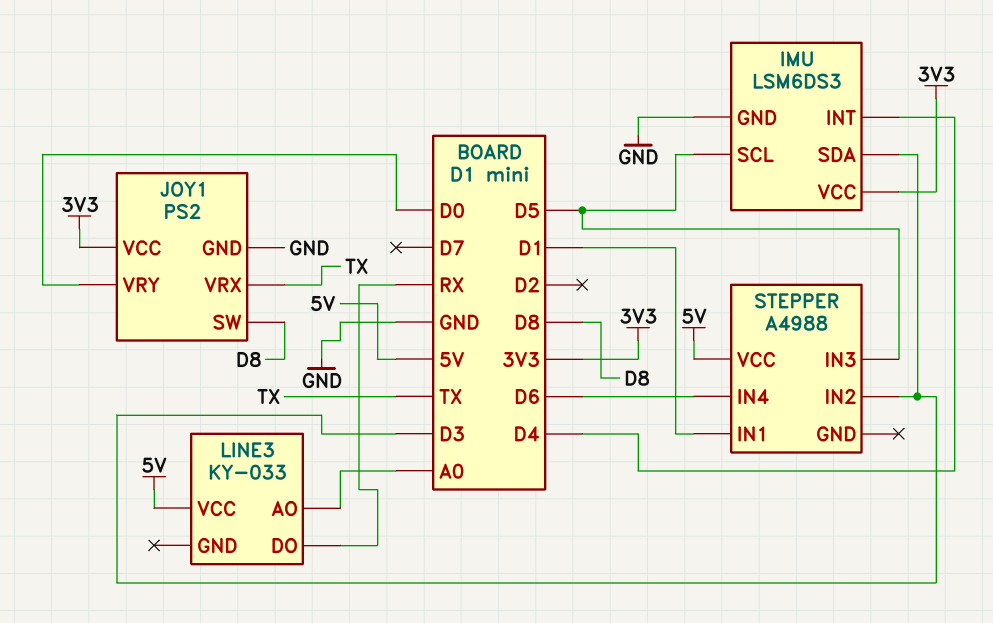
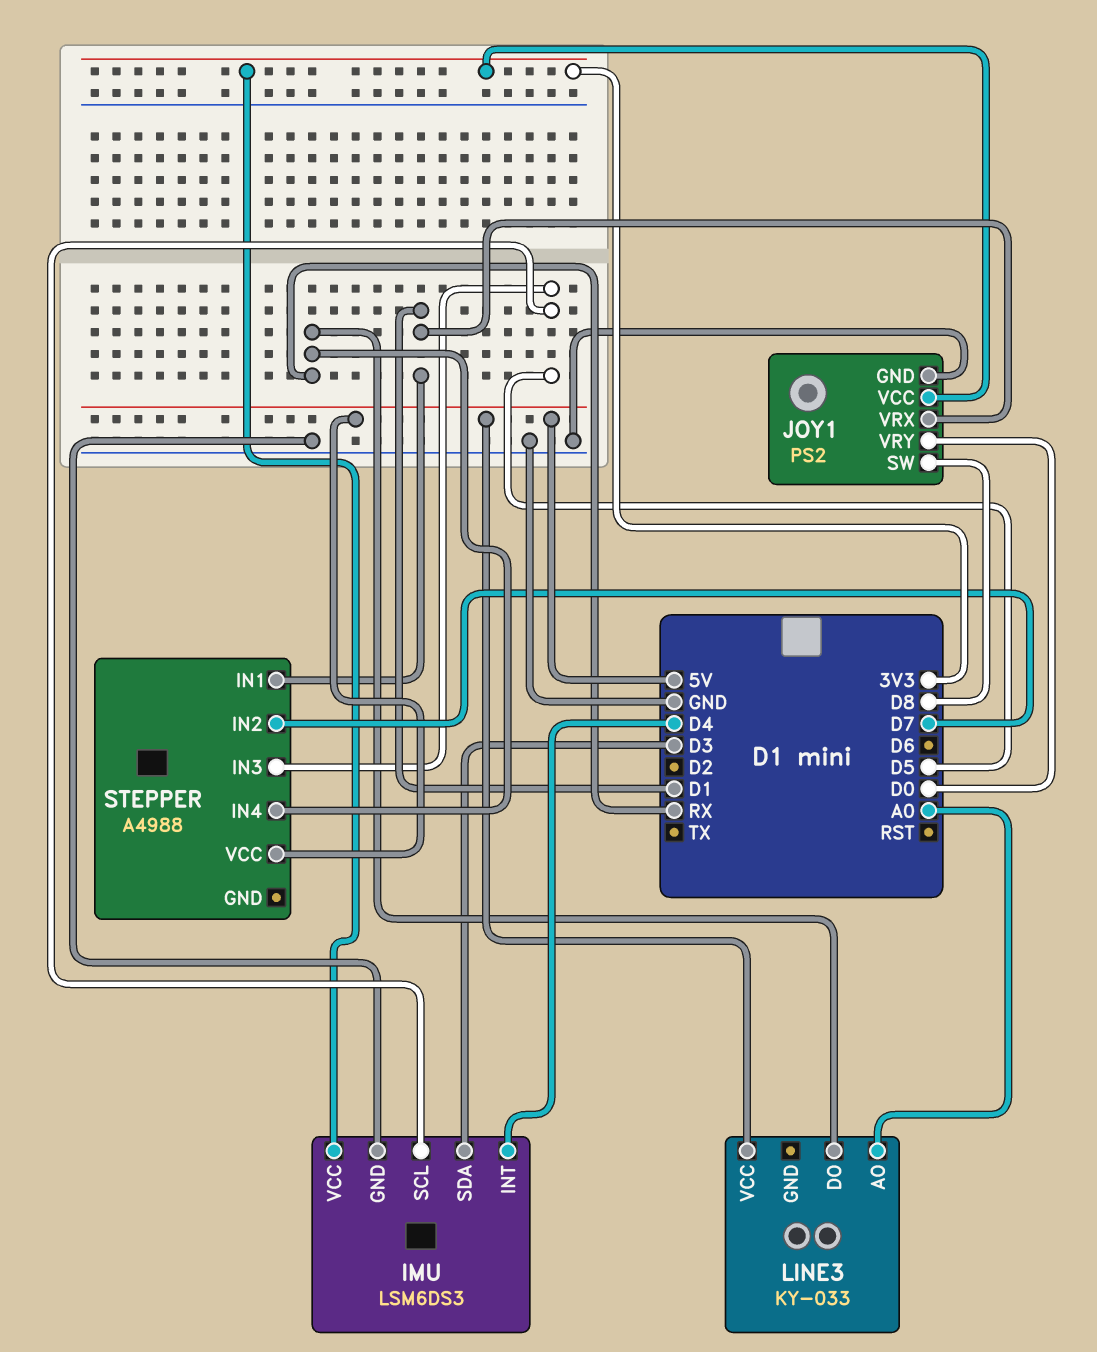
JOY1 pin VRX: TX -> D1
STEPPER pin IN2: D3 -> D7
STEPPER pin IN4: D6 -> RX

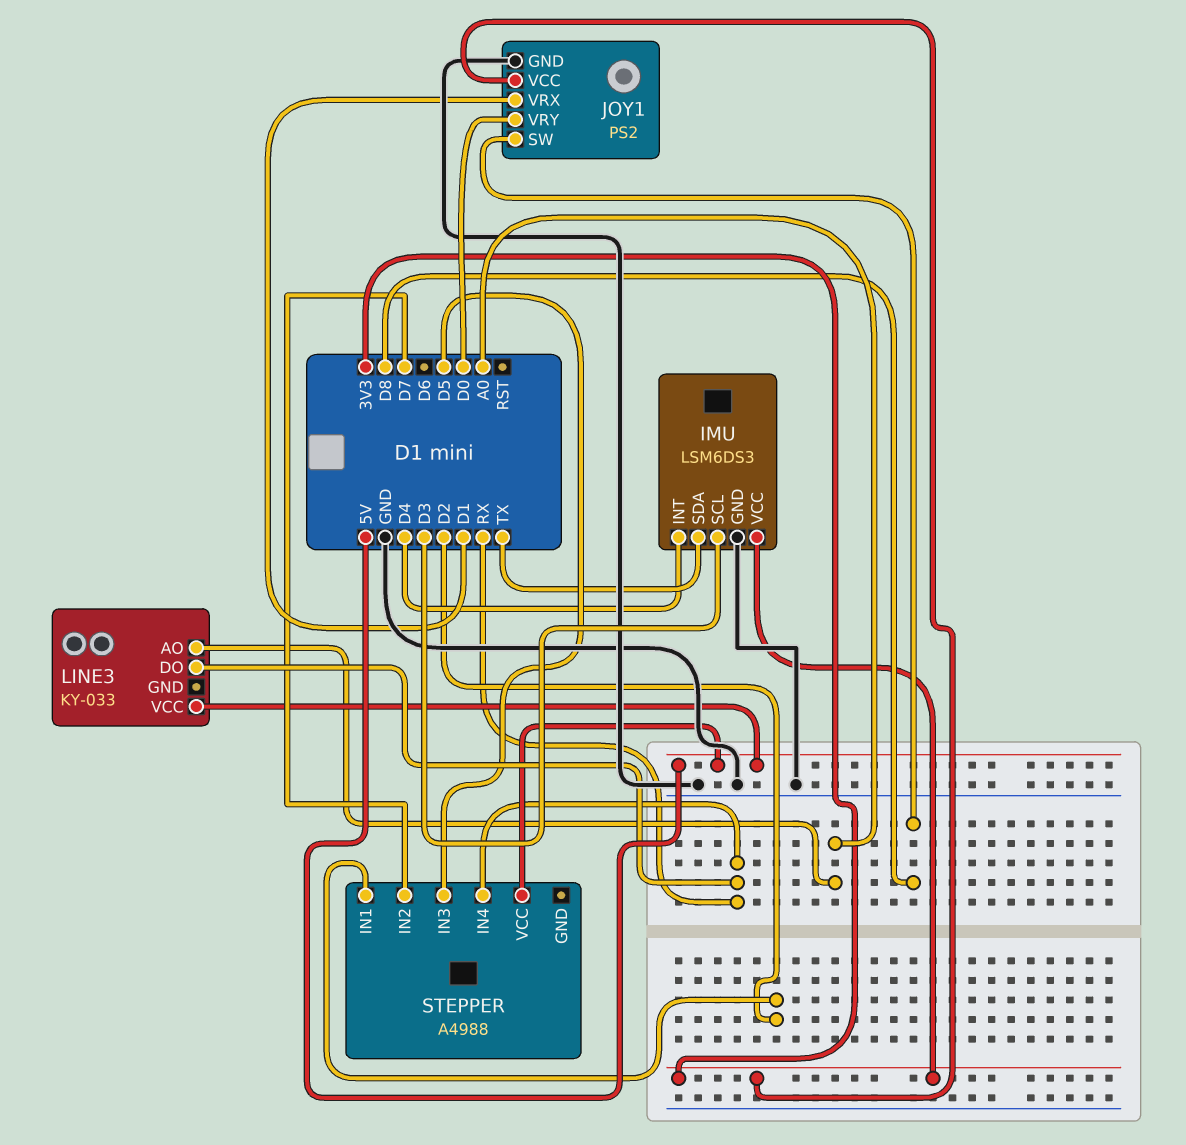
IMU pin SCL: D5 -> D3
IMU pin SDA: D3 -> TX
STEPPER pin IN1: D1 -> D2

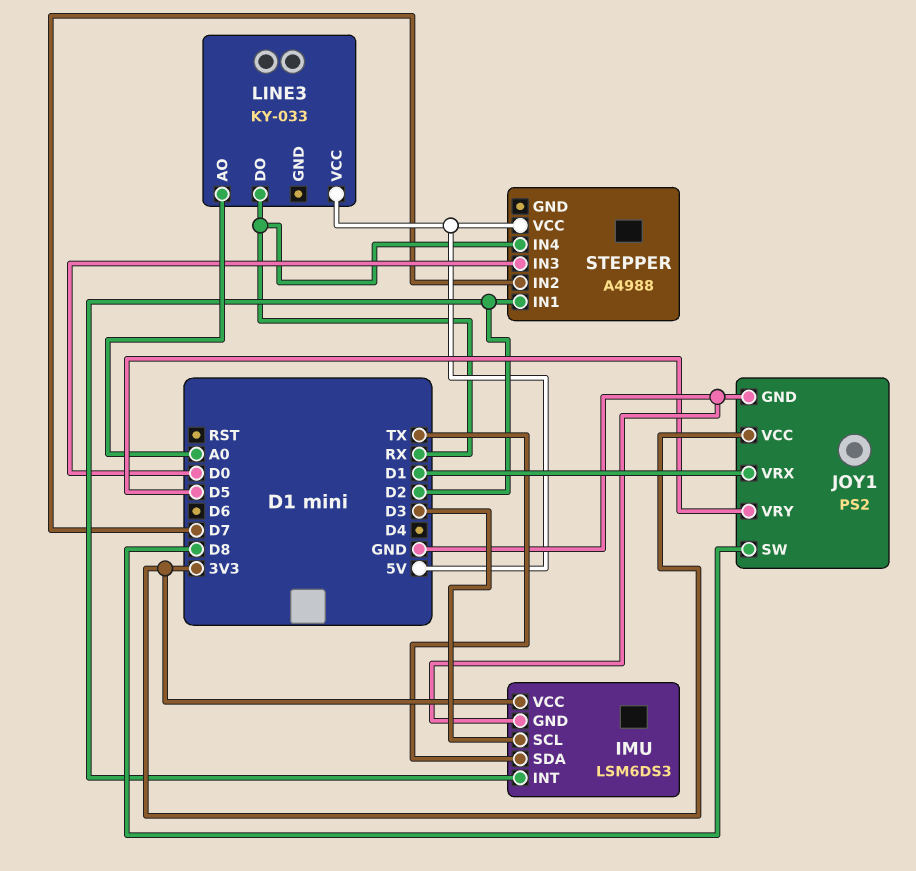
IMU pin INT: D4 -> D2
JOY1 pin VRY: D0 -> D5
STEPPER pin IN3: D5 -> D0

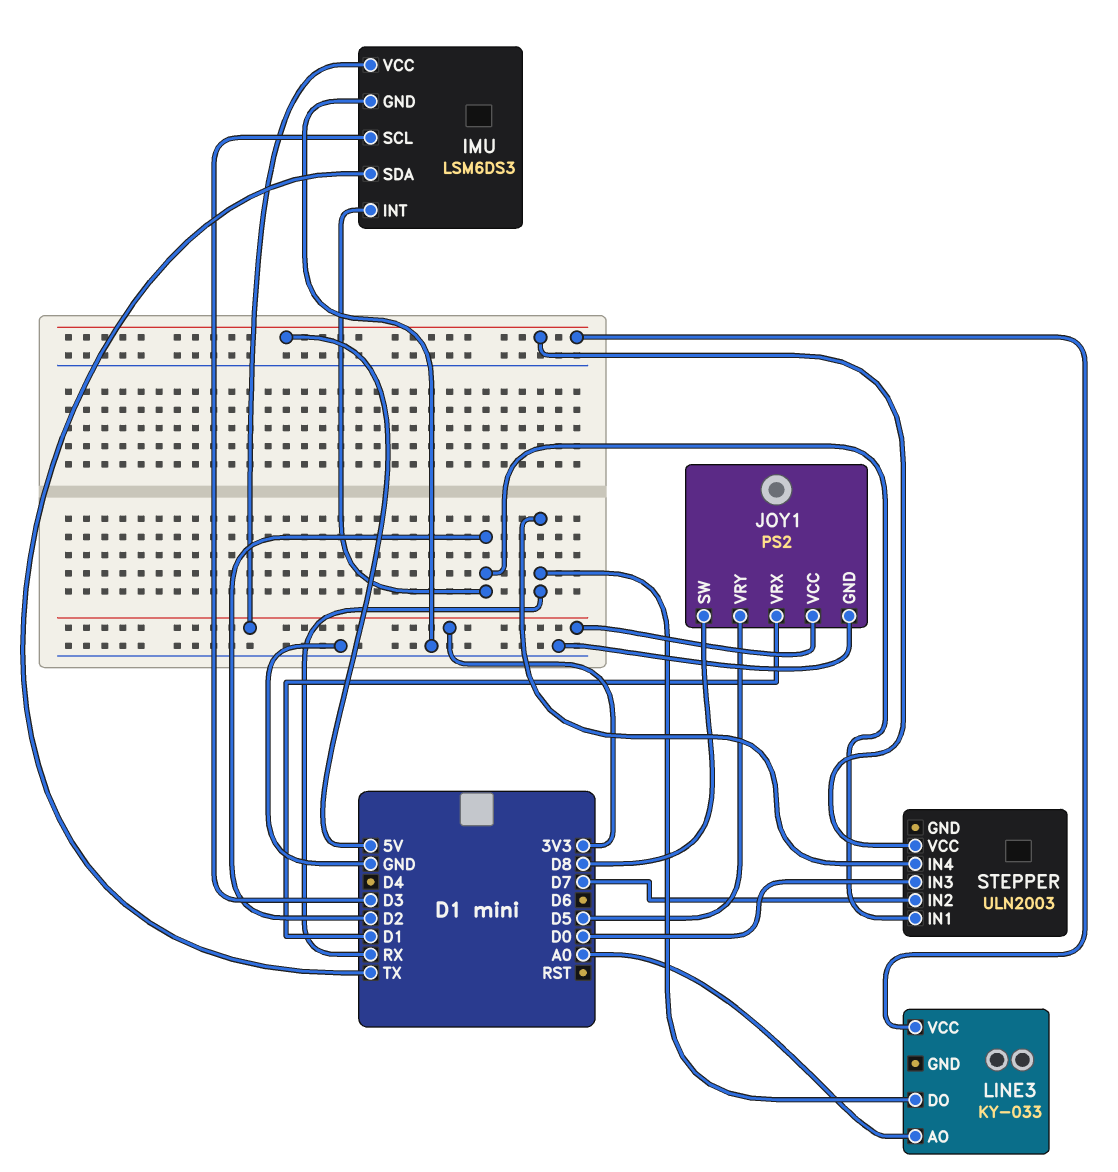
STEPPER: A4988 -> ULN2003

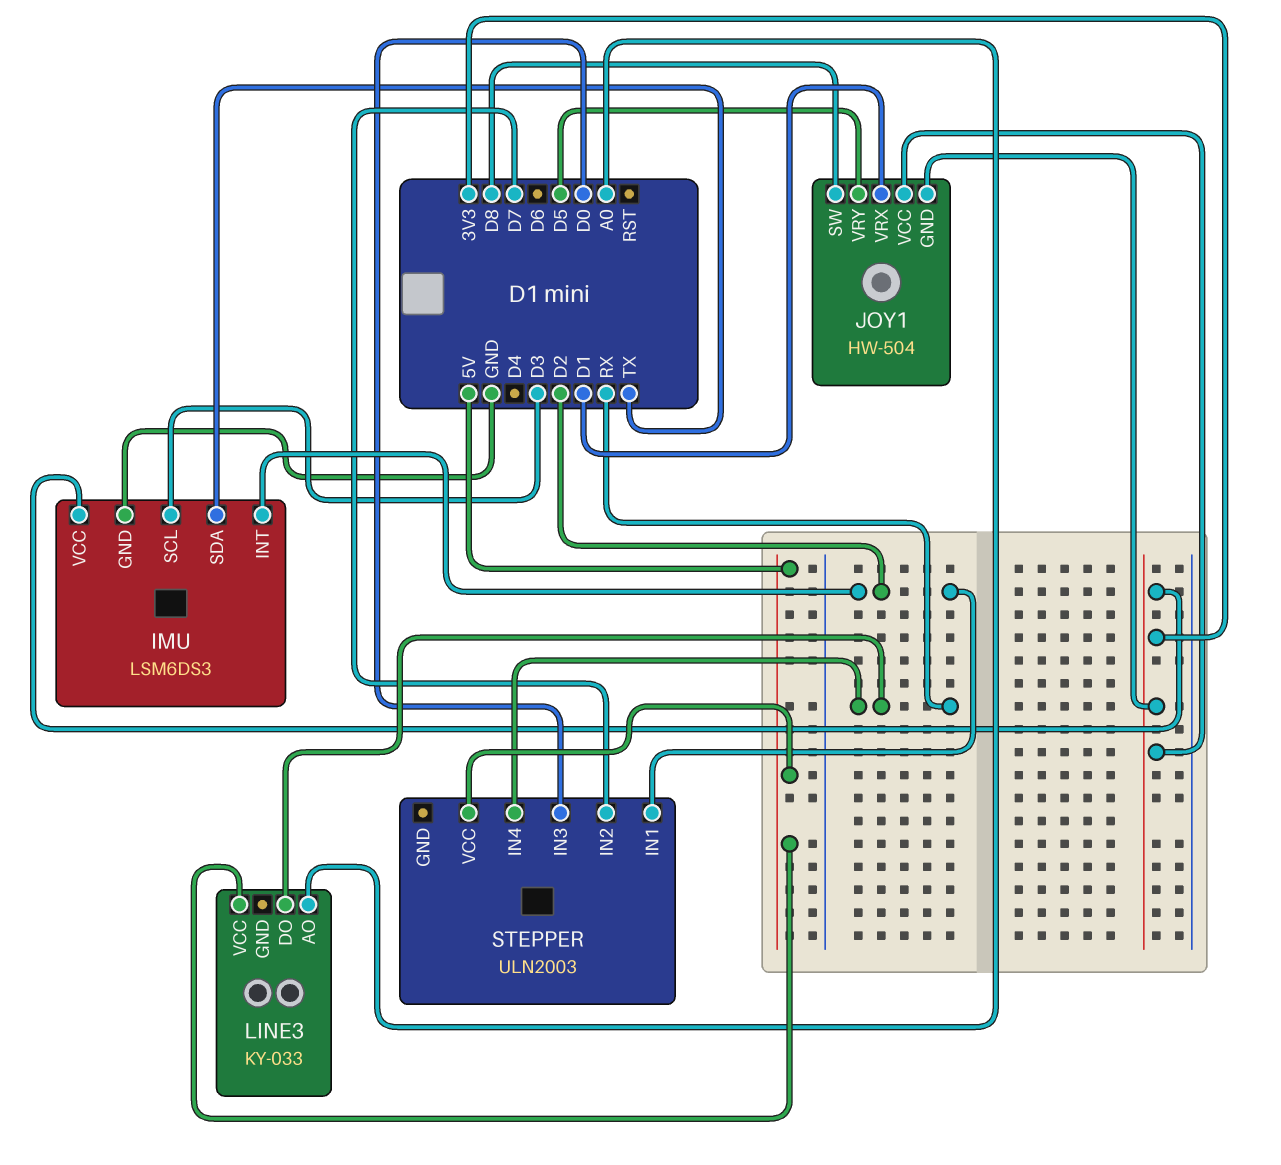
JOY1: PS2 -> HW-504
JOY1 pin GND: GND -> 3V3

